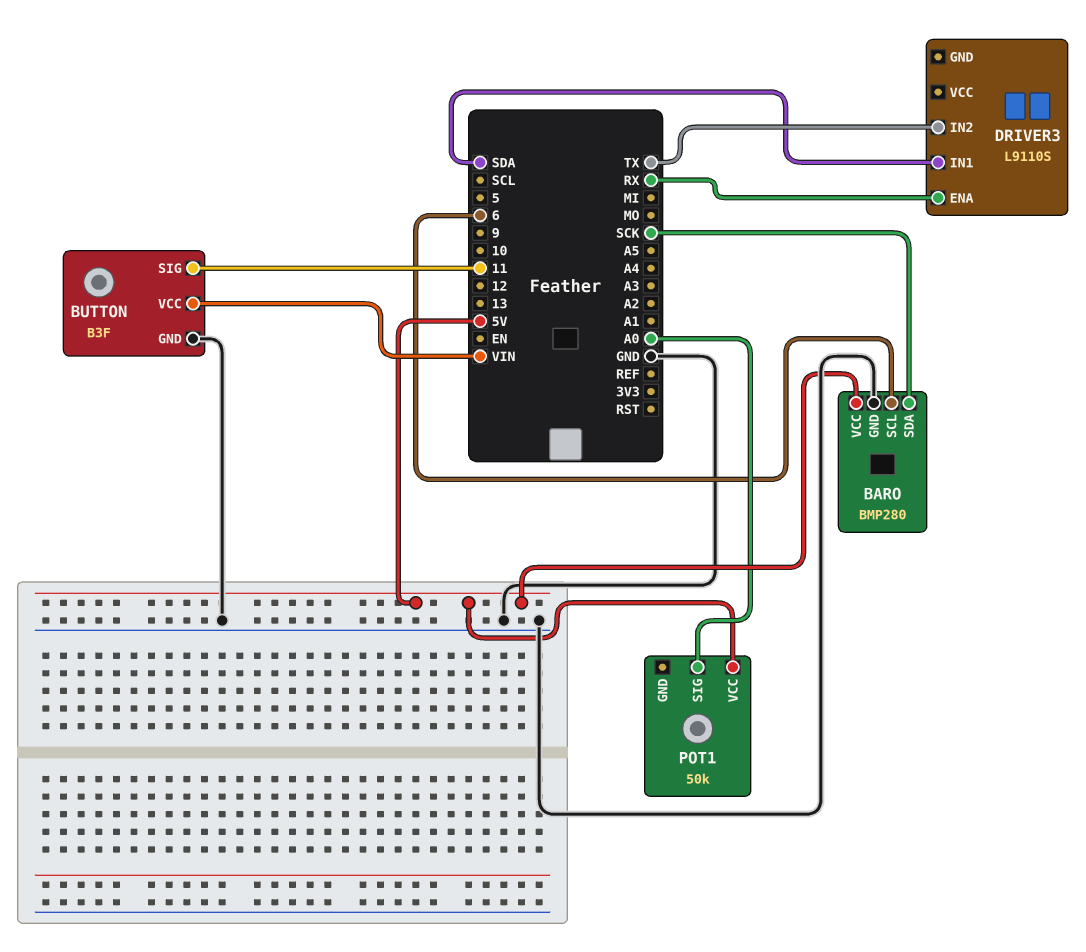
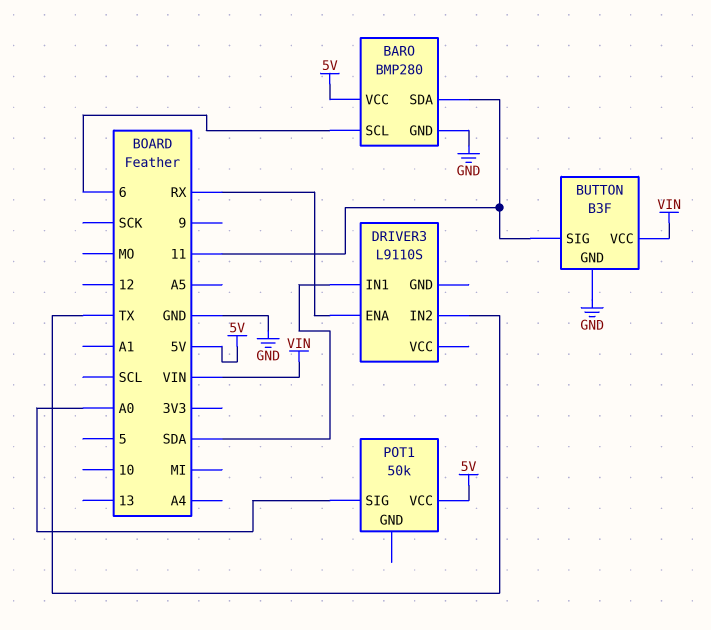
BARO pin SDA: SCK -> 11

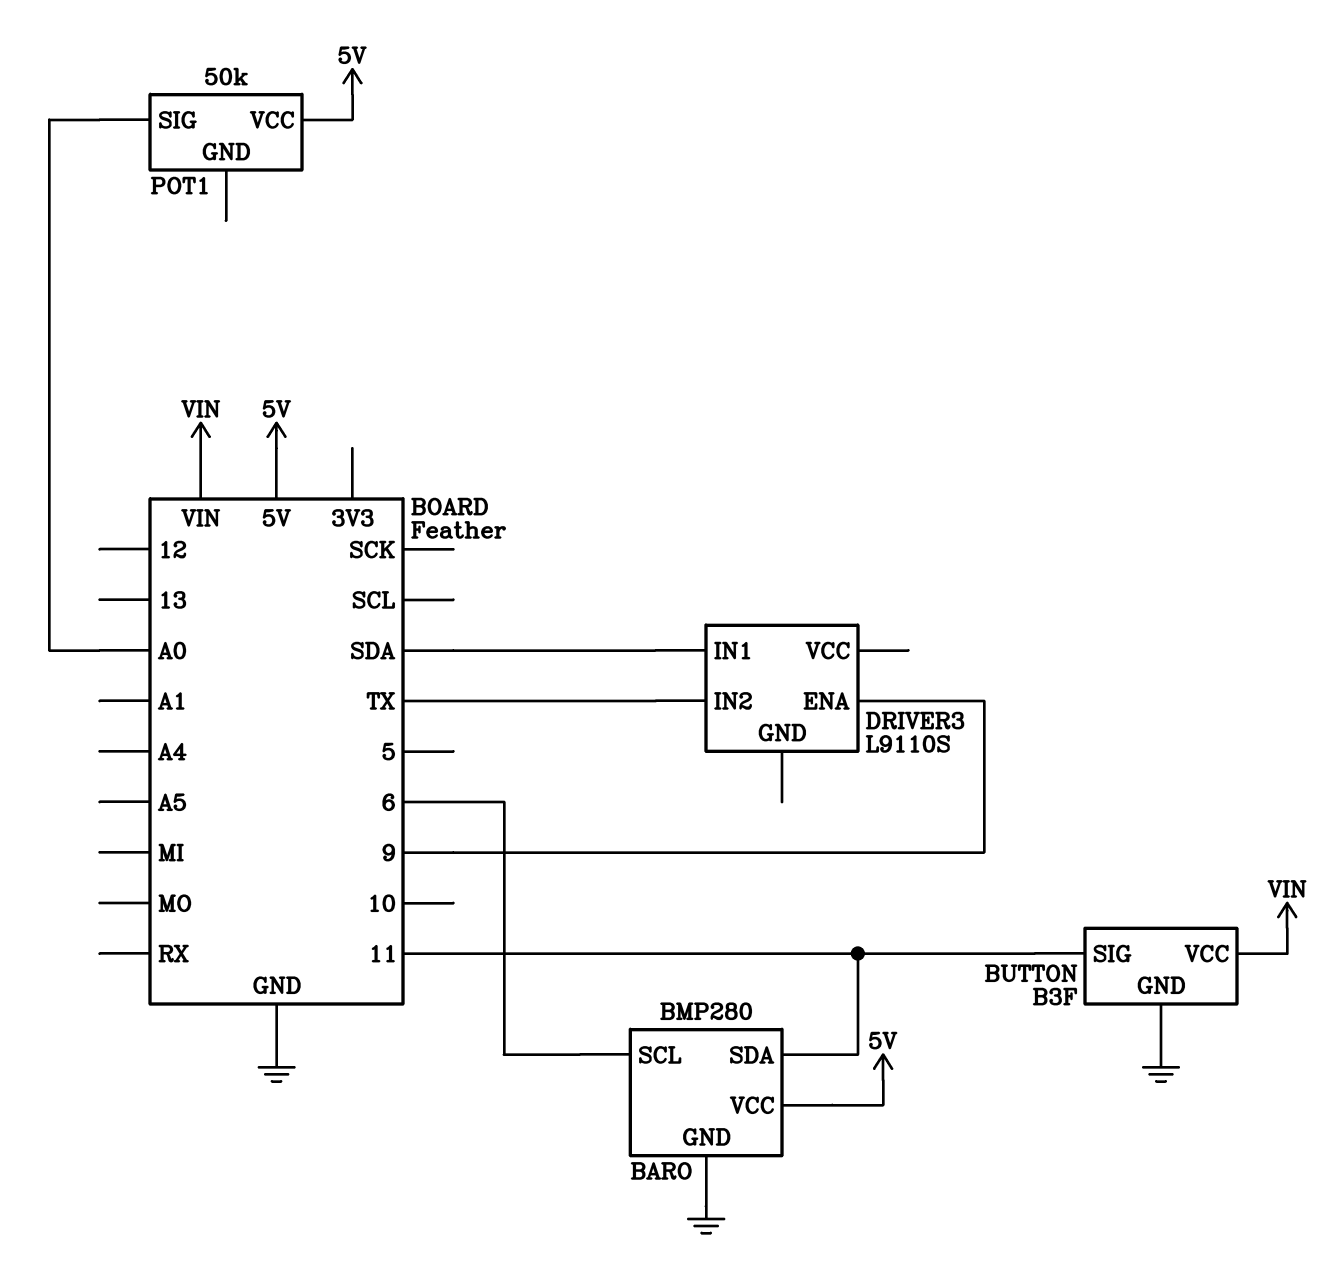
DRIVER3 pin ENA: RX -> 9

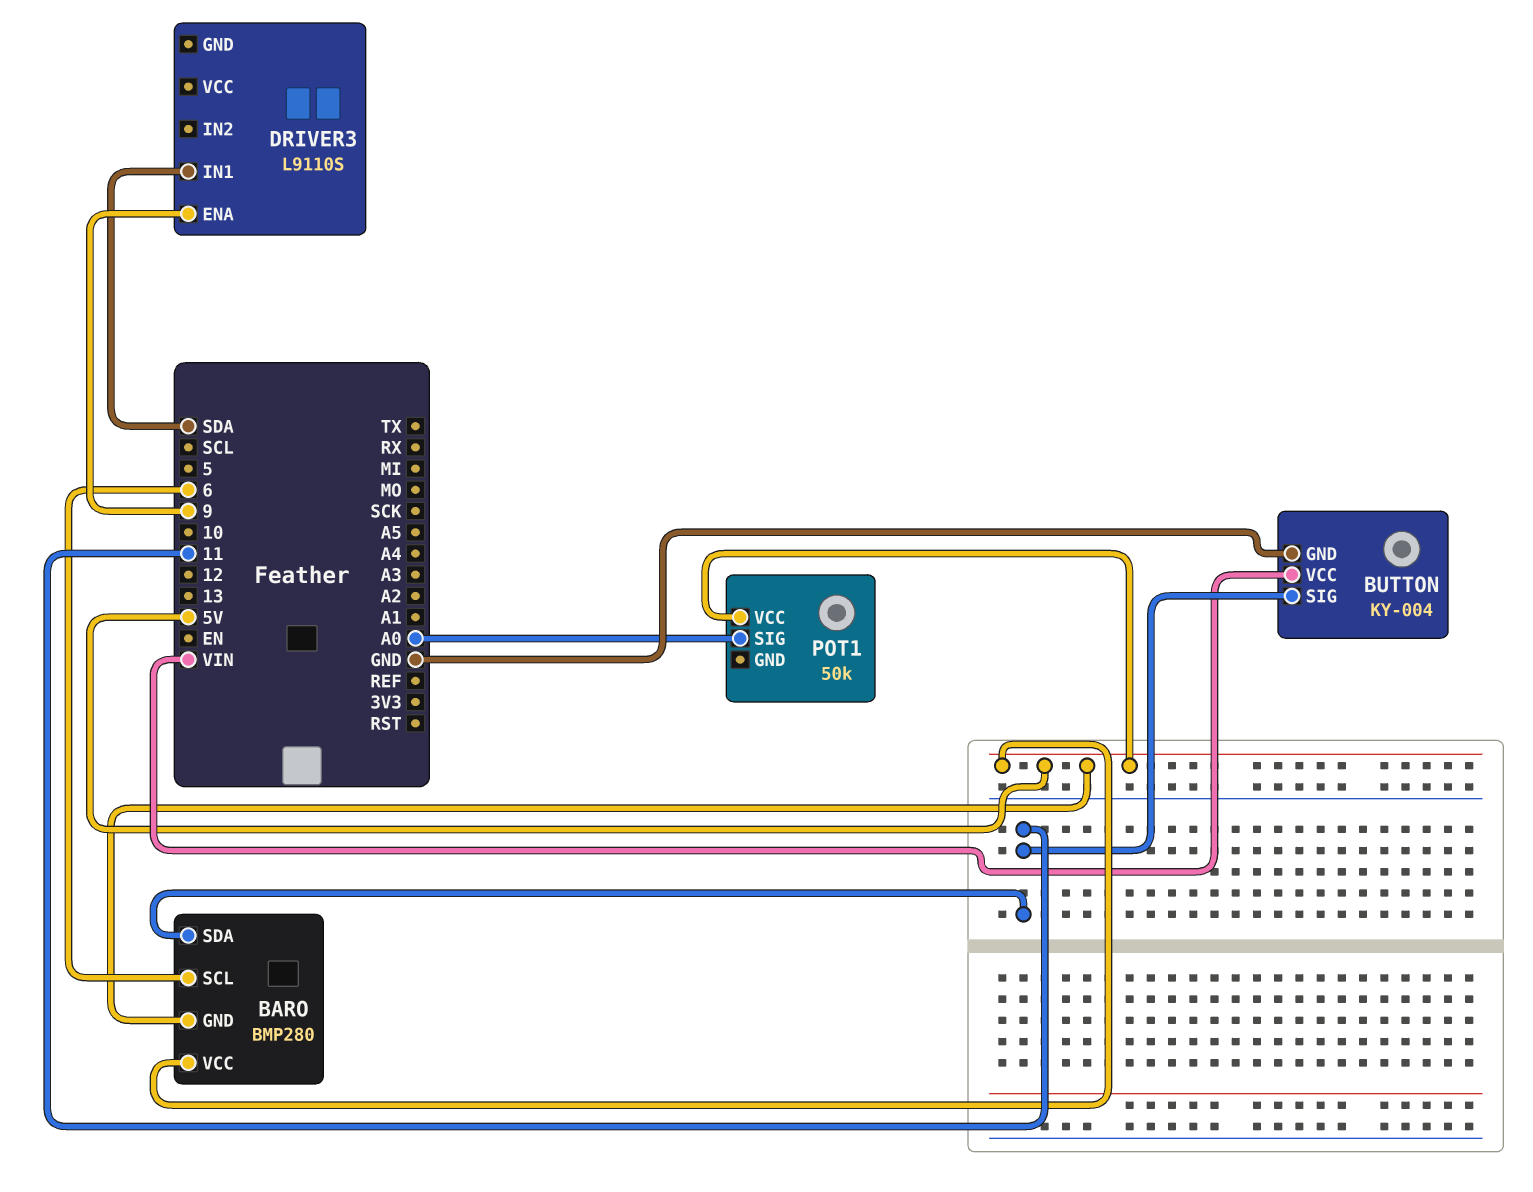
BARO pin GND: GND -> 5V
BUTTON: B3F -> KY-004
DRIVER3 pin IN2: TX -> none

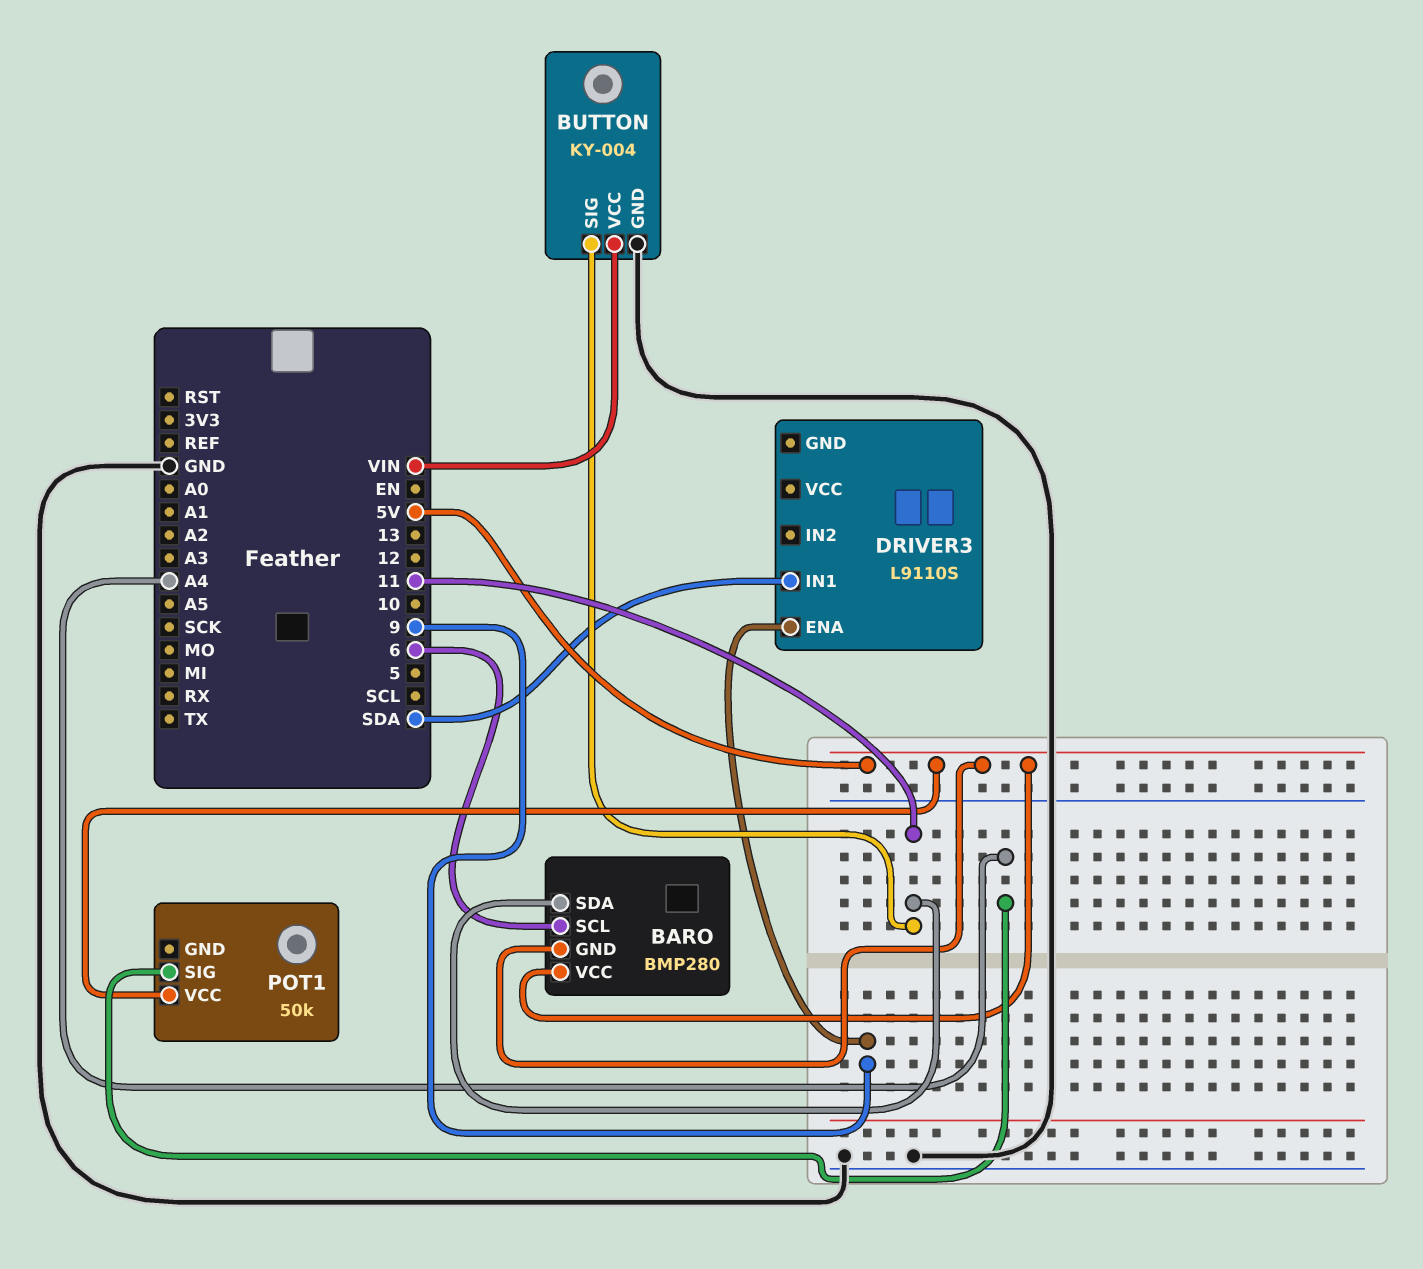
POT1 pin SIG: A0 -> A4

